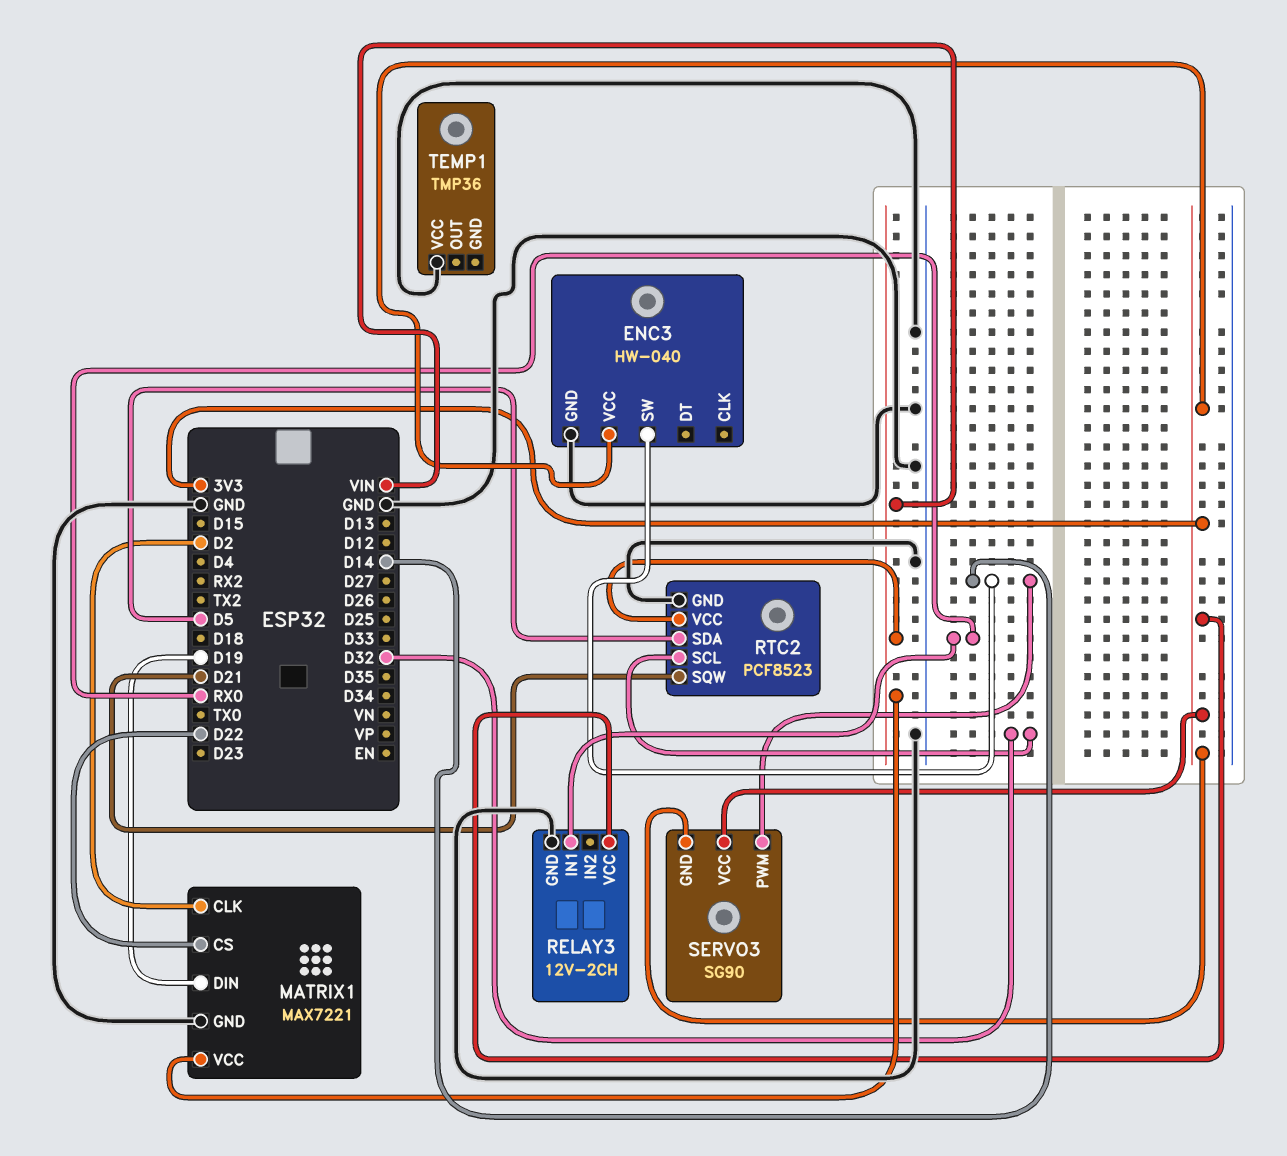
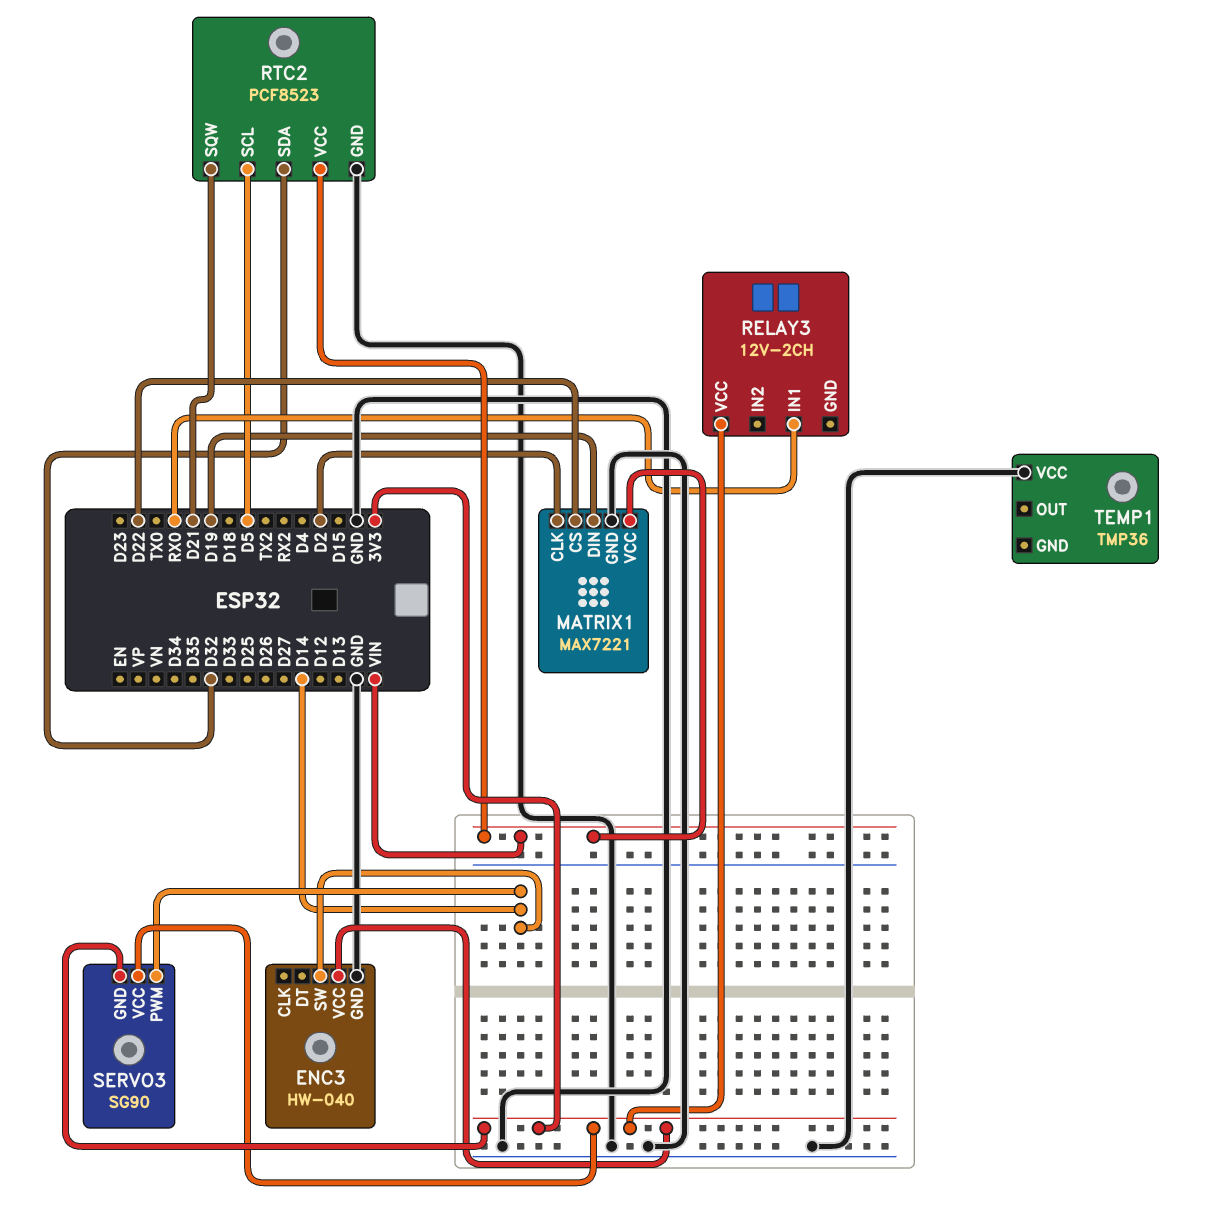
RELAY3 pin GND: GND -> none
RTC2 pin SCL: D32 -> D5
RTC2 pin SDA: D5 -> D32

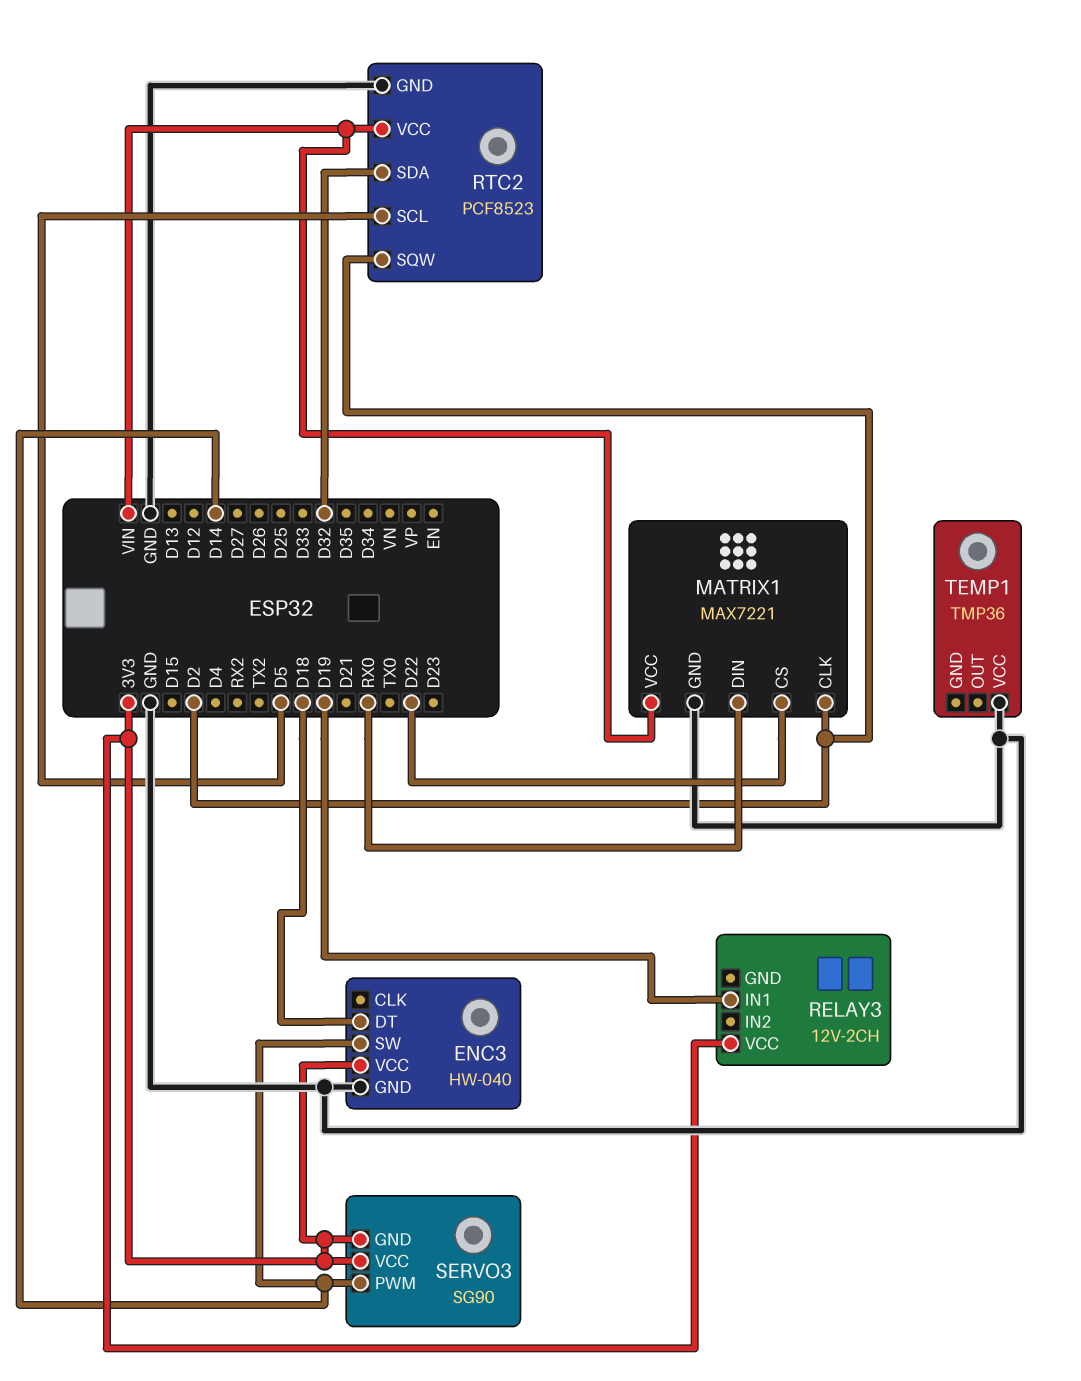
ENC3 pin DT: none -> D18
MATRIX1 pin DIN: D19 -> RX0
RELAY3 pin IN1: RX0 -> D19
RTC2 pin SQW: D21 -> D2

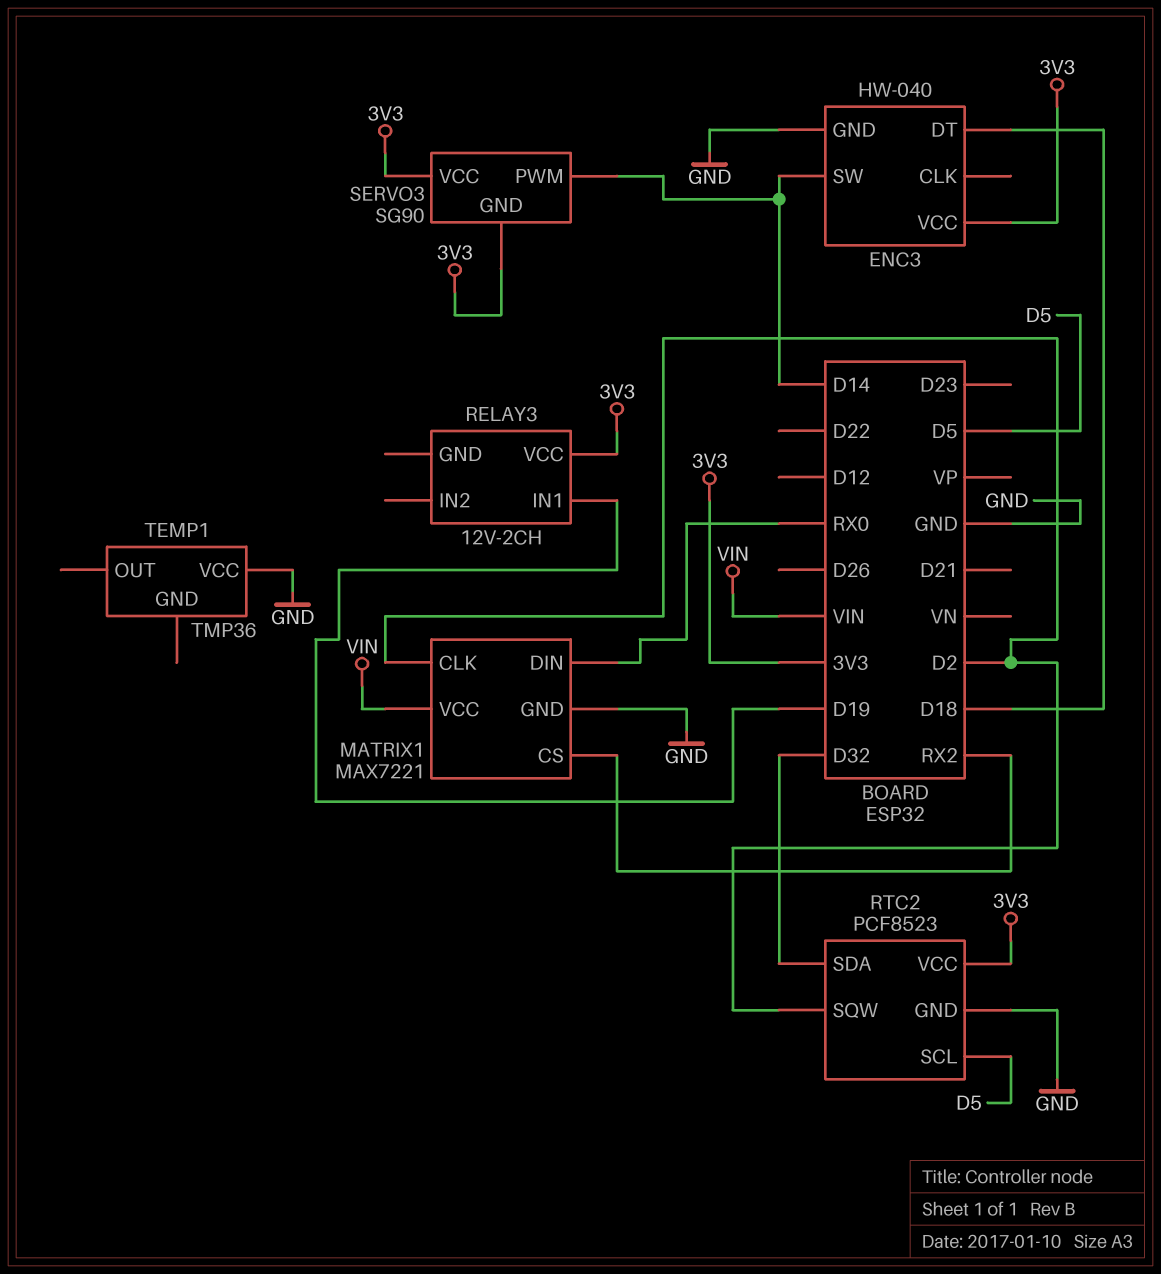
MATRIX1 pin CS: D22 -> RX2
RTC2 pin VCC: VIN -> 3V3

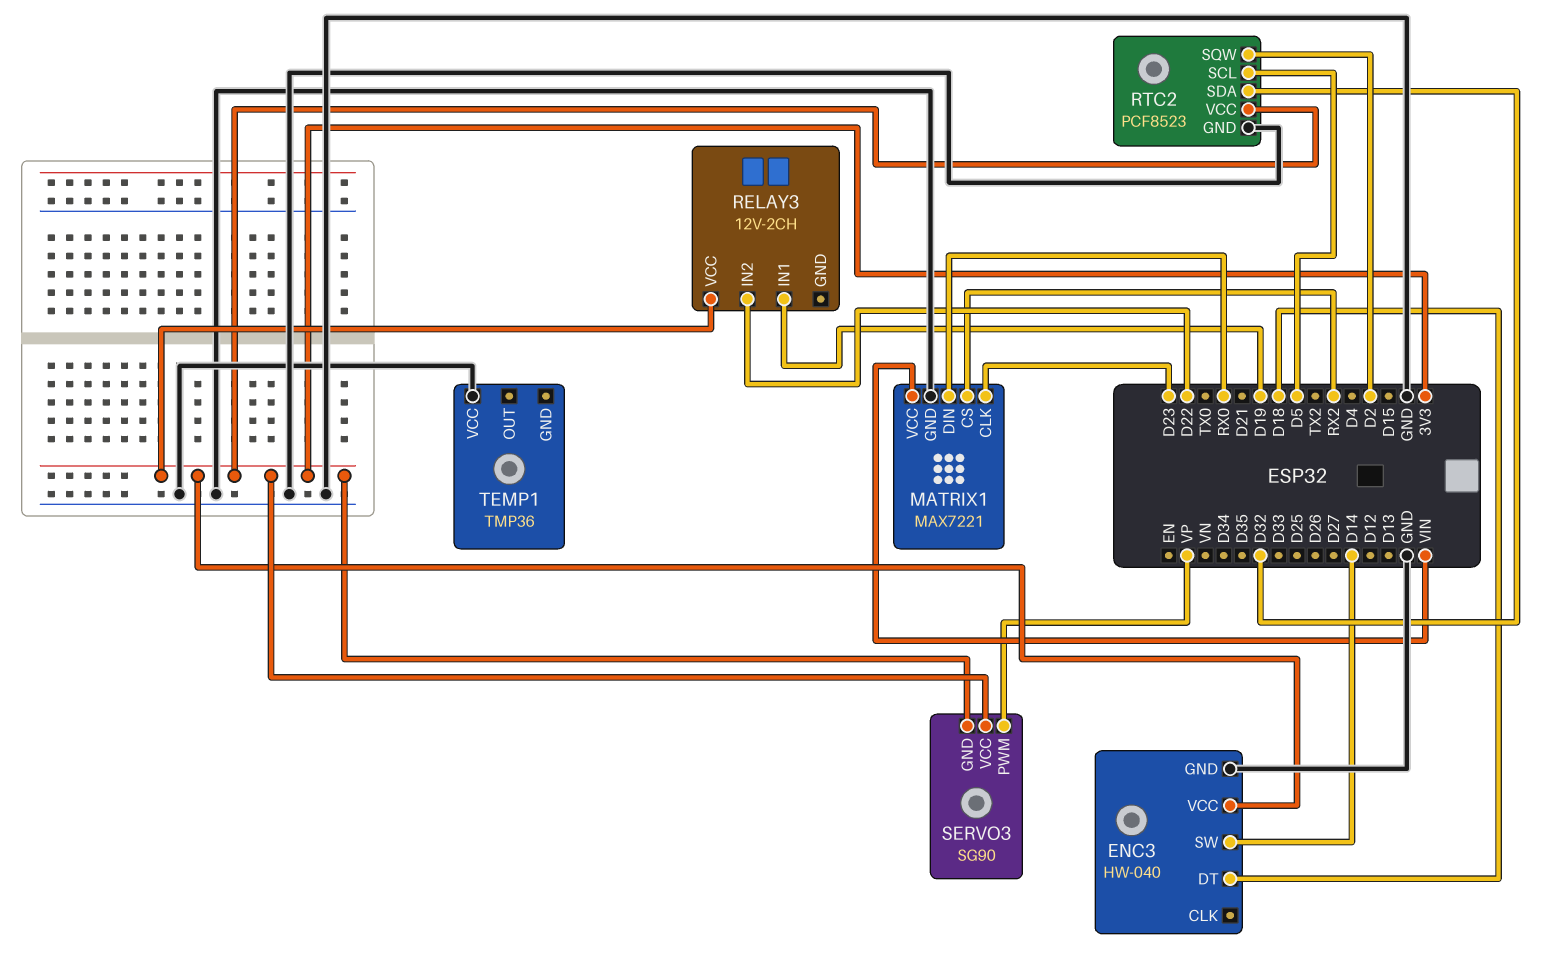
MATRIX1 pin CLK: D2 -> D23
RELAY3 pin IN2: none -> D22
SERVO3 pin PWM: D14 -> VP

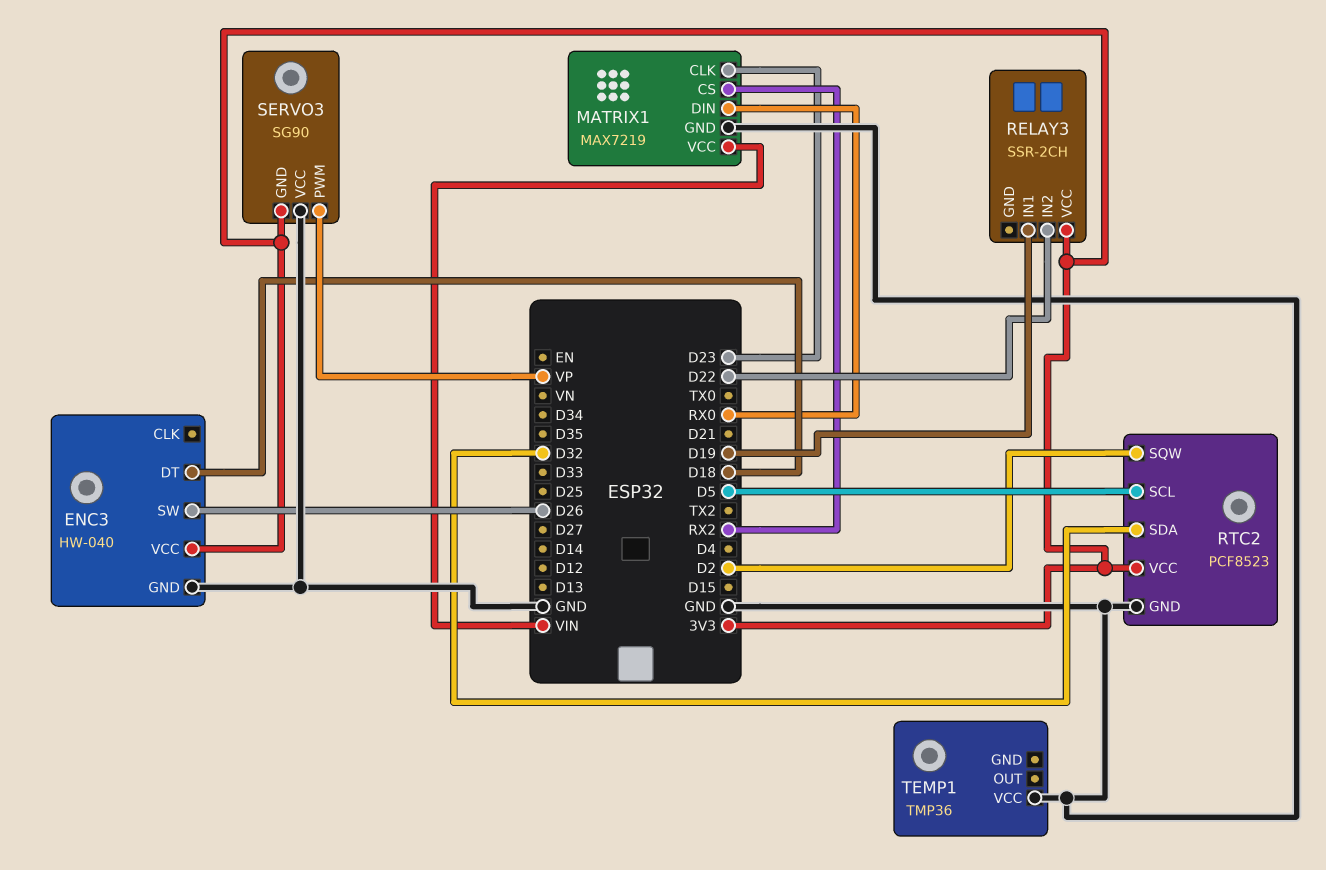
ENC3 pin SW: D14 -> D26
MATRIX1: MAX7221 -> MAX7219
RELAY3: 12V-2CH -> SSR-2CH
SERVO3 pin VCC: 3V3 -> GND

